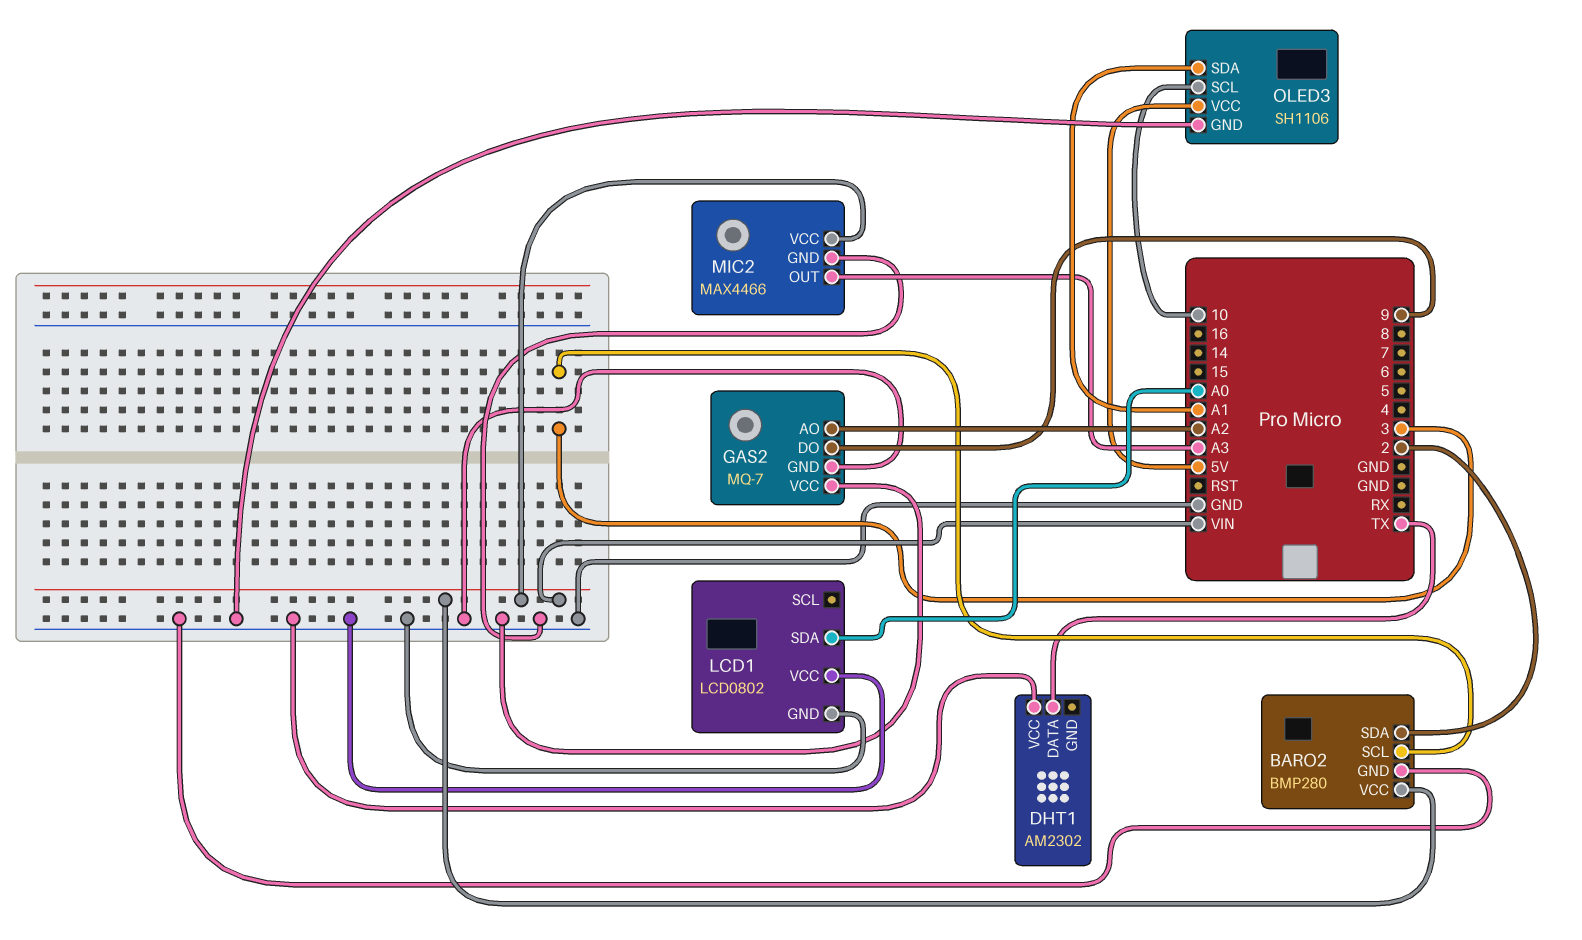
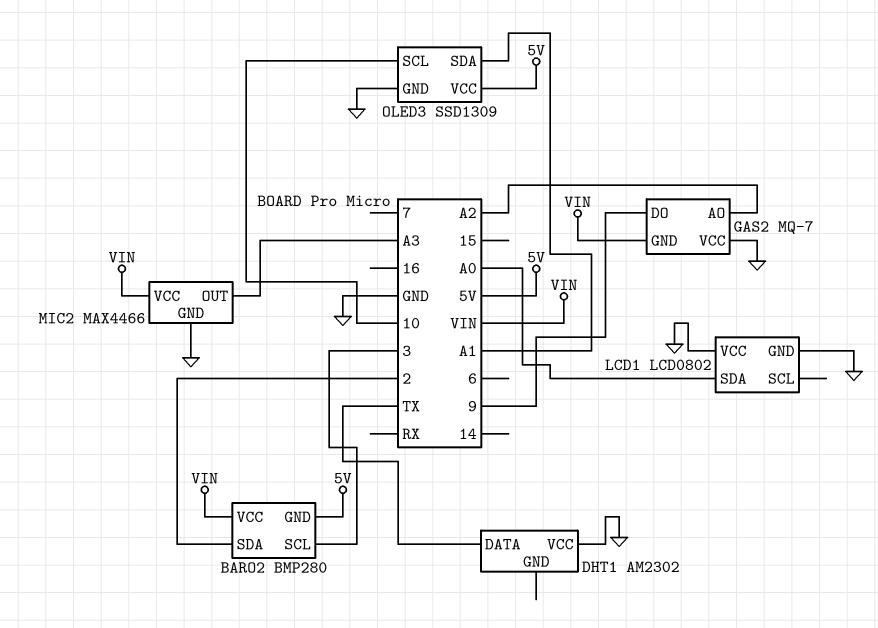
BARO2 pin GND: GND -> 5V
GAS2 pin GND: GND -> VIN
OLED3: SH1106 -> SSD1309

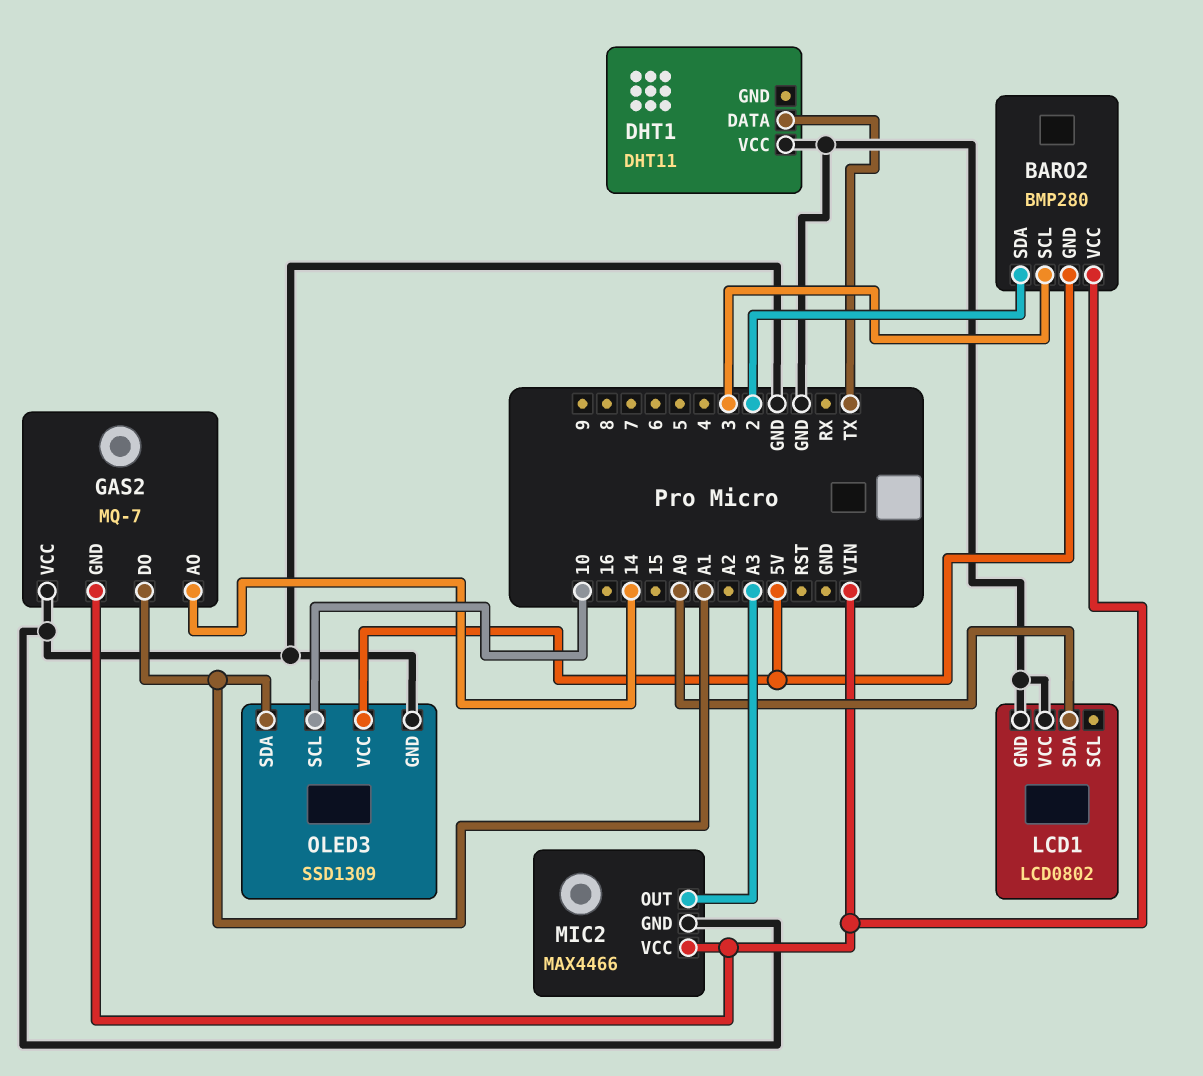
DHT1: AM2302 -> DHT11
GAS2 pin AO: A2 -> 14
GAS2 pin DO: 9 -> A1

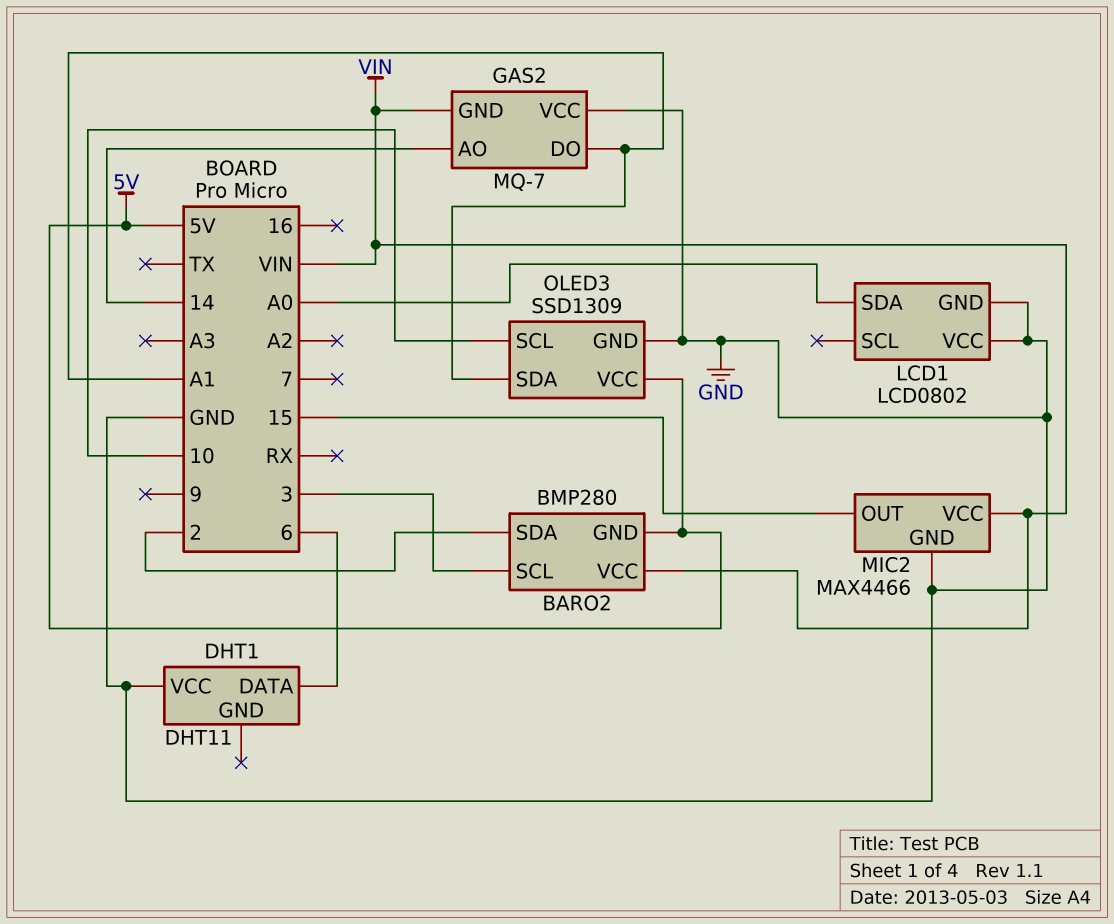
DHT1 pin DATA: TX -> 6
MIC2 pin OUT: A3 -> 15

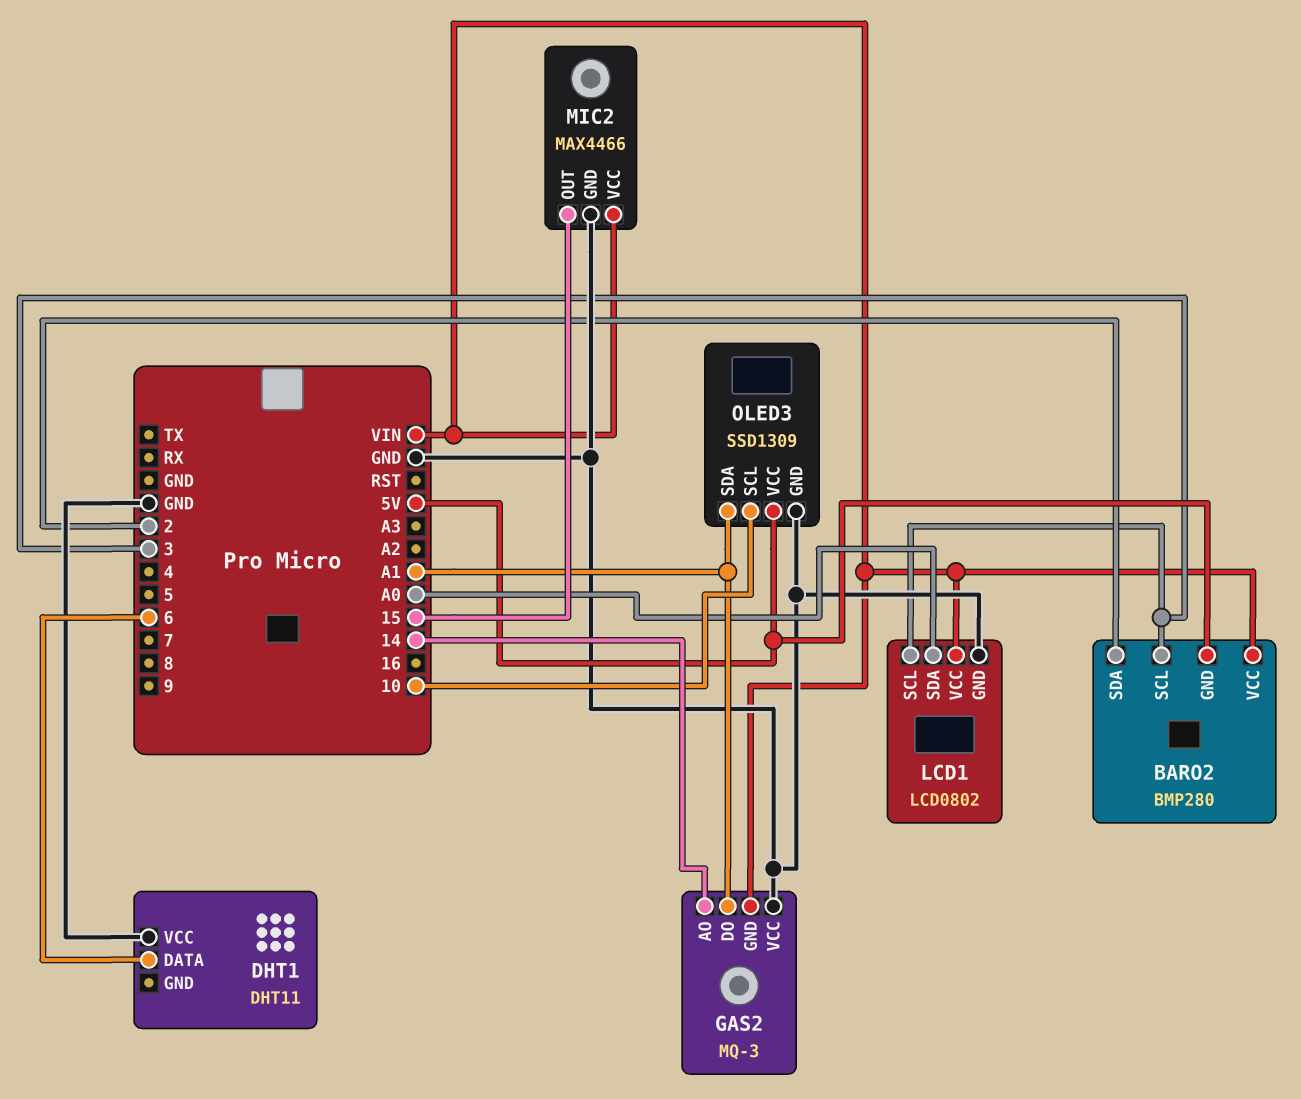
GAS2: MQ-7 -> MQ-3
LCD1 pin SCL: none -> 3
LCD1 pin VCC: GND -> VIN

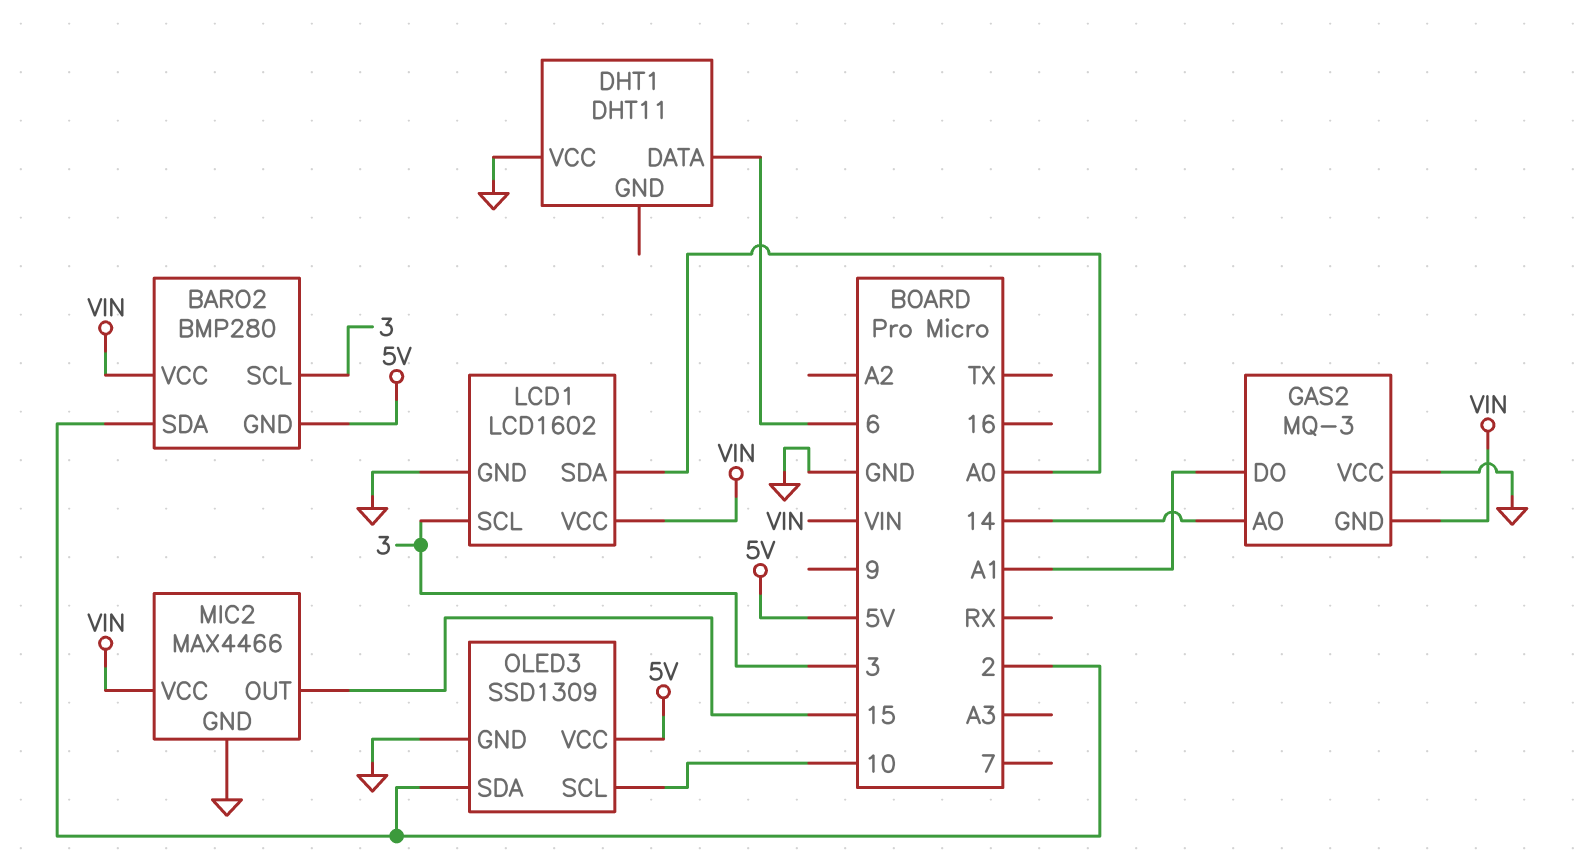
LCD1: LCD0802 -> LCD1602
OLED3 pin SDA: A1 -> 2

